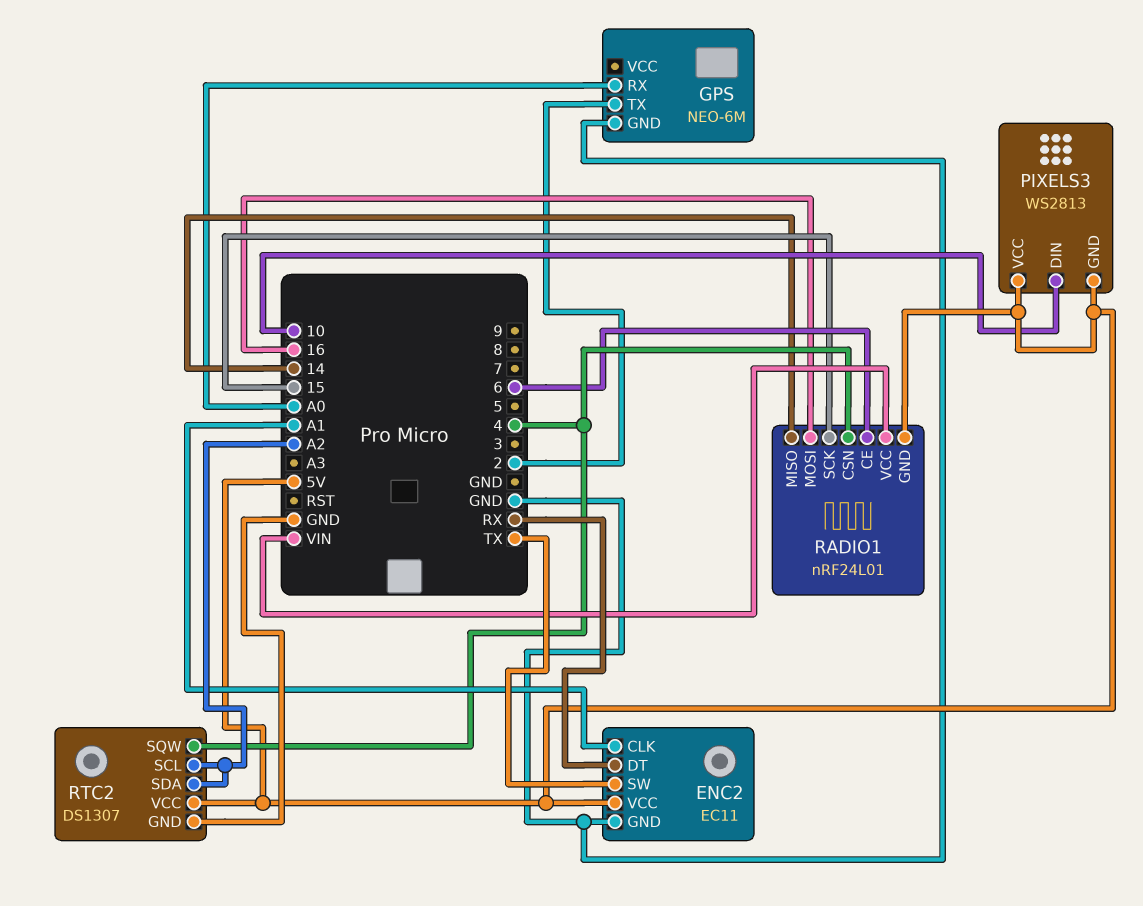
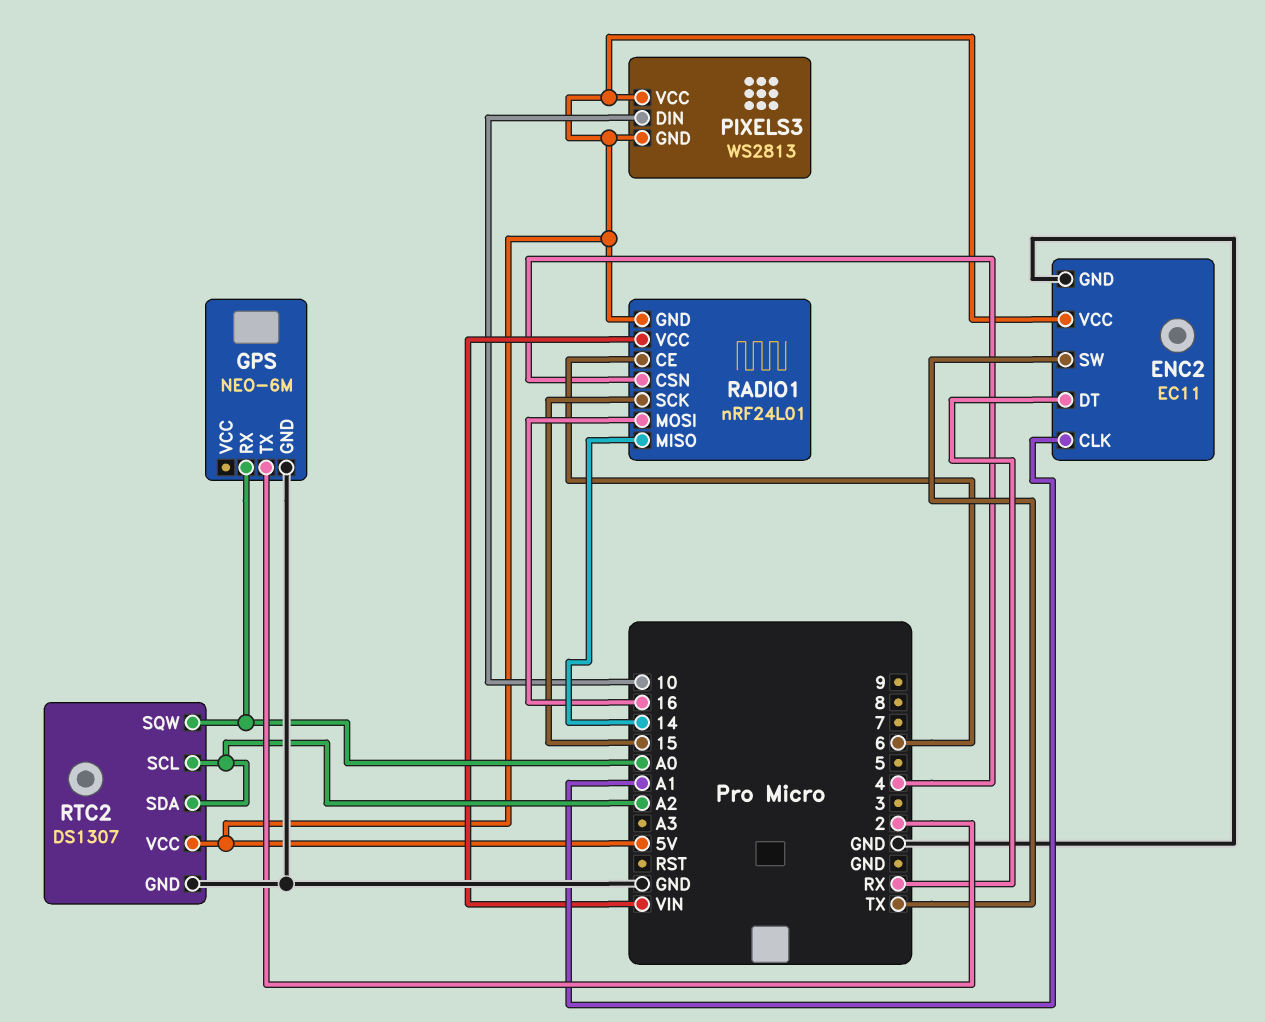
RTC2 pin SQW: 4 -> A0

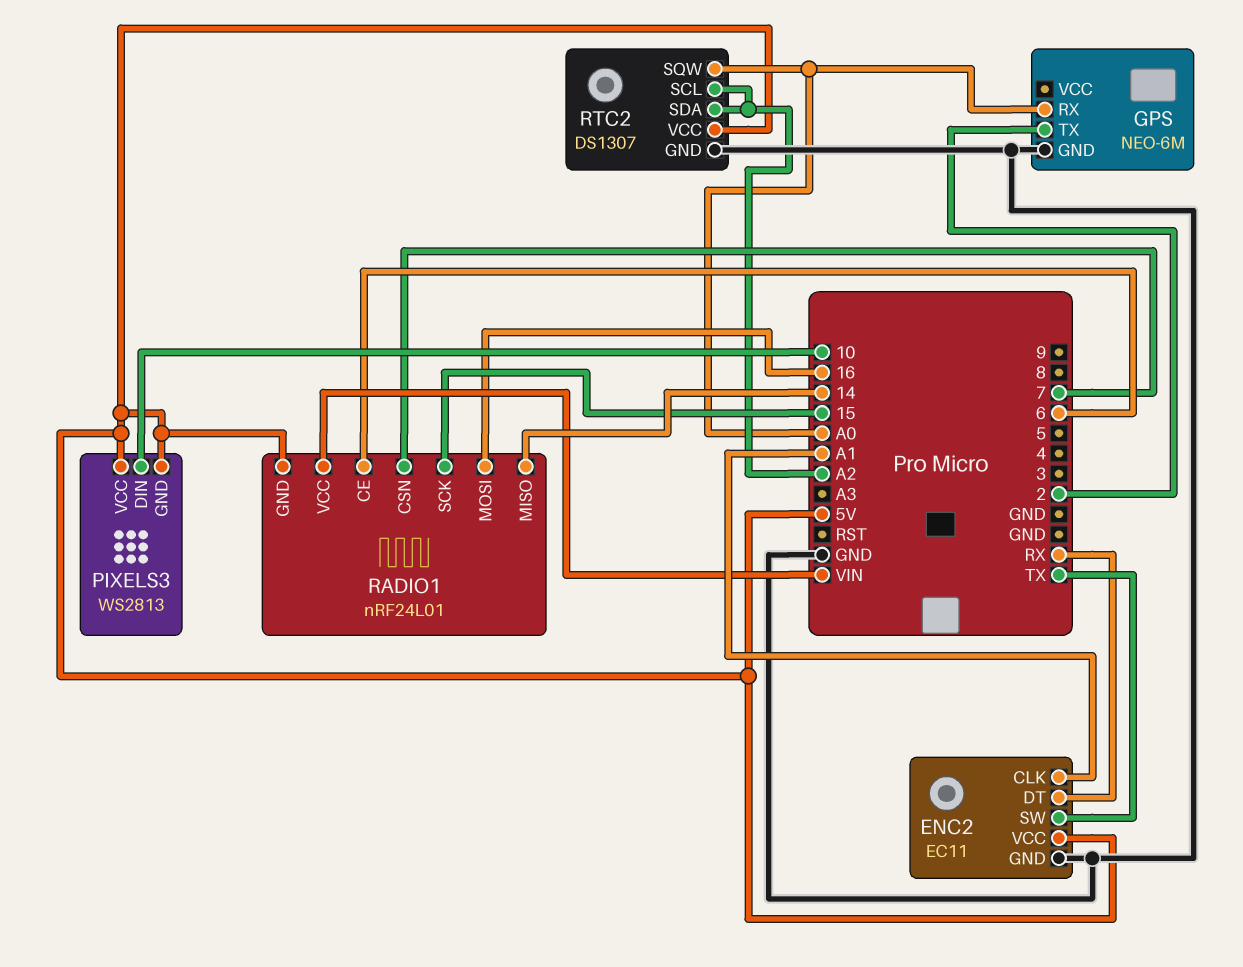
RADIO1 pin CSN: 4 -> 7

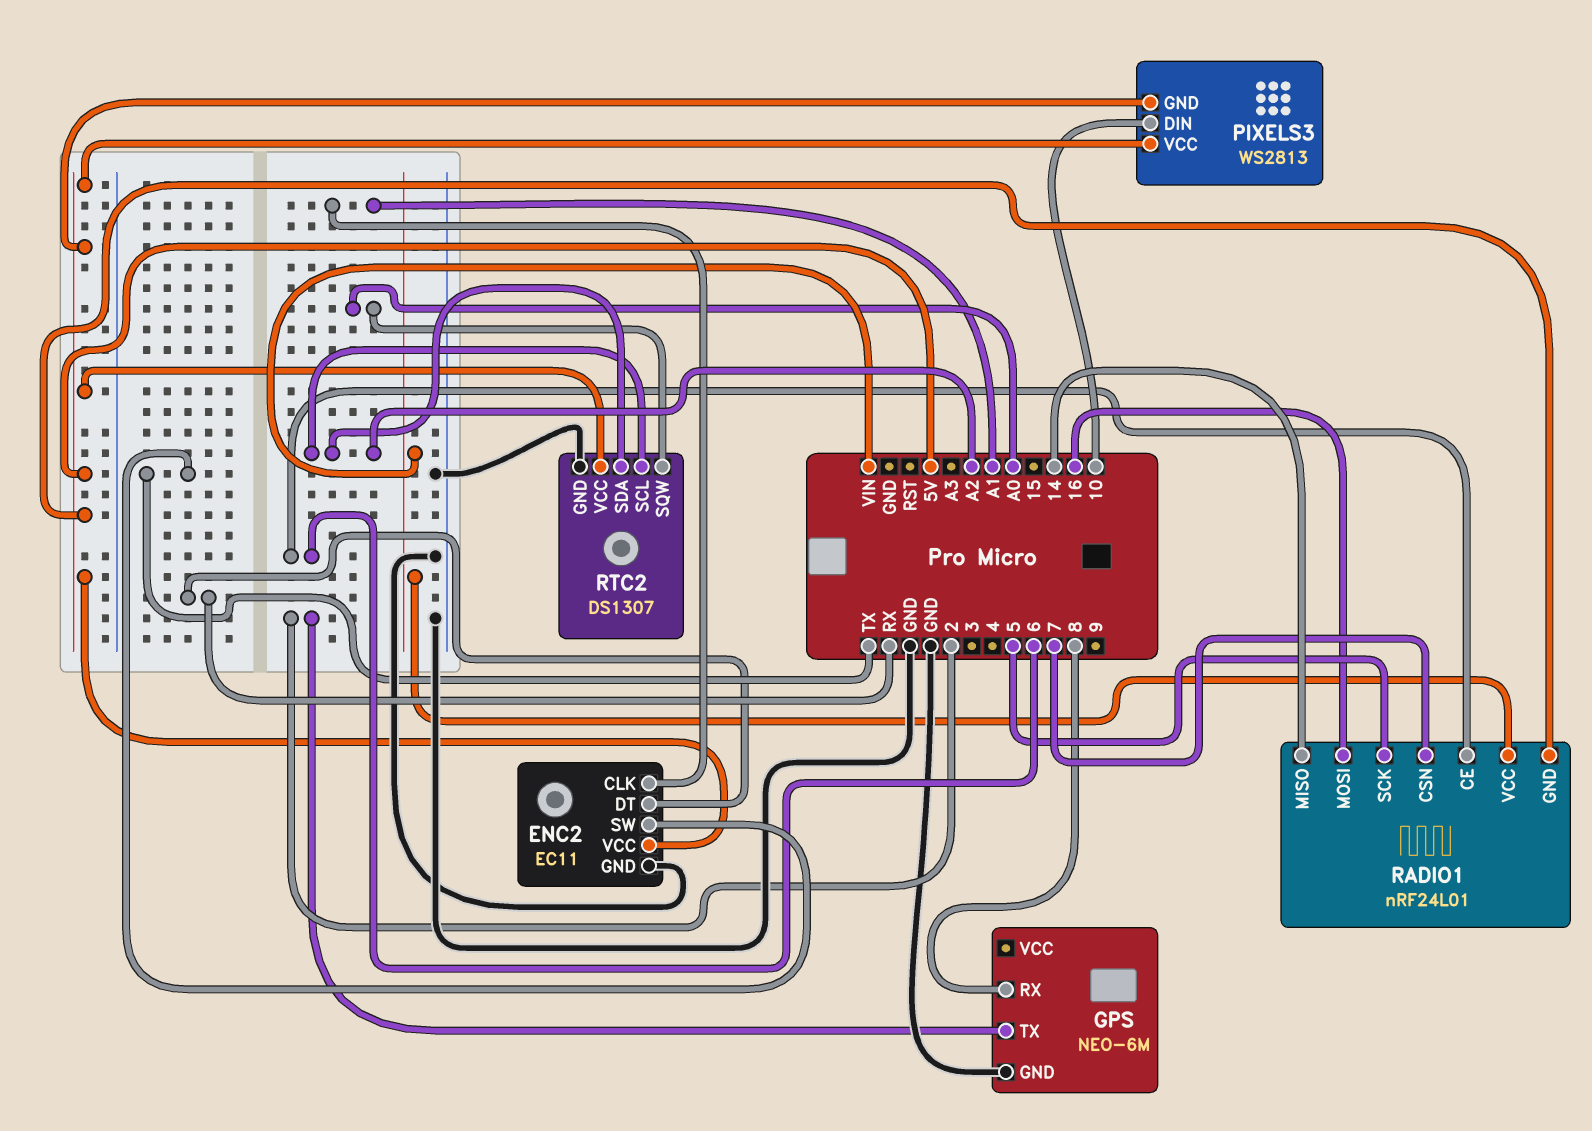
GPS pin RX: A0 -> 8
RADIO1 pin SCK: 15 -> 5

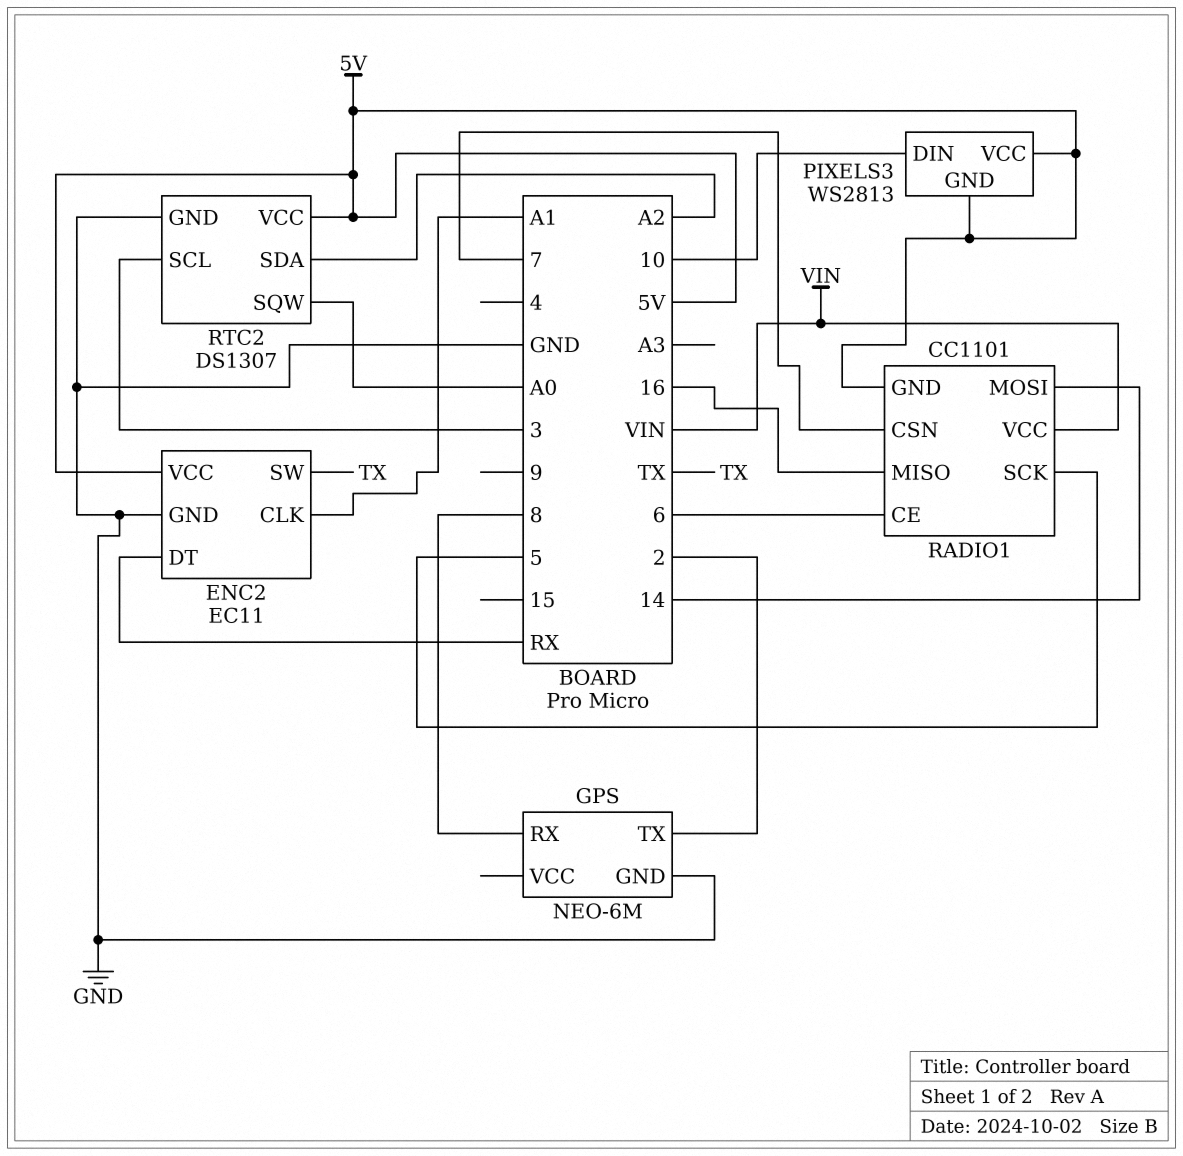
RADIO1: nRF24L01 -> CC1101
RADIO1 pin MISO: 14 -> 16
RADIO1 pin MOSI: 16 -> 14
RTC2 pin SCL: A2 -> 3

